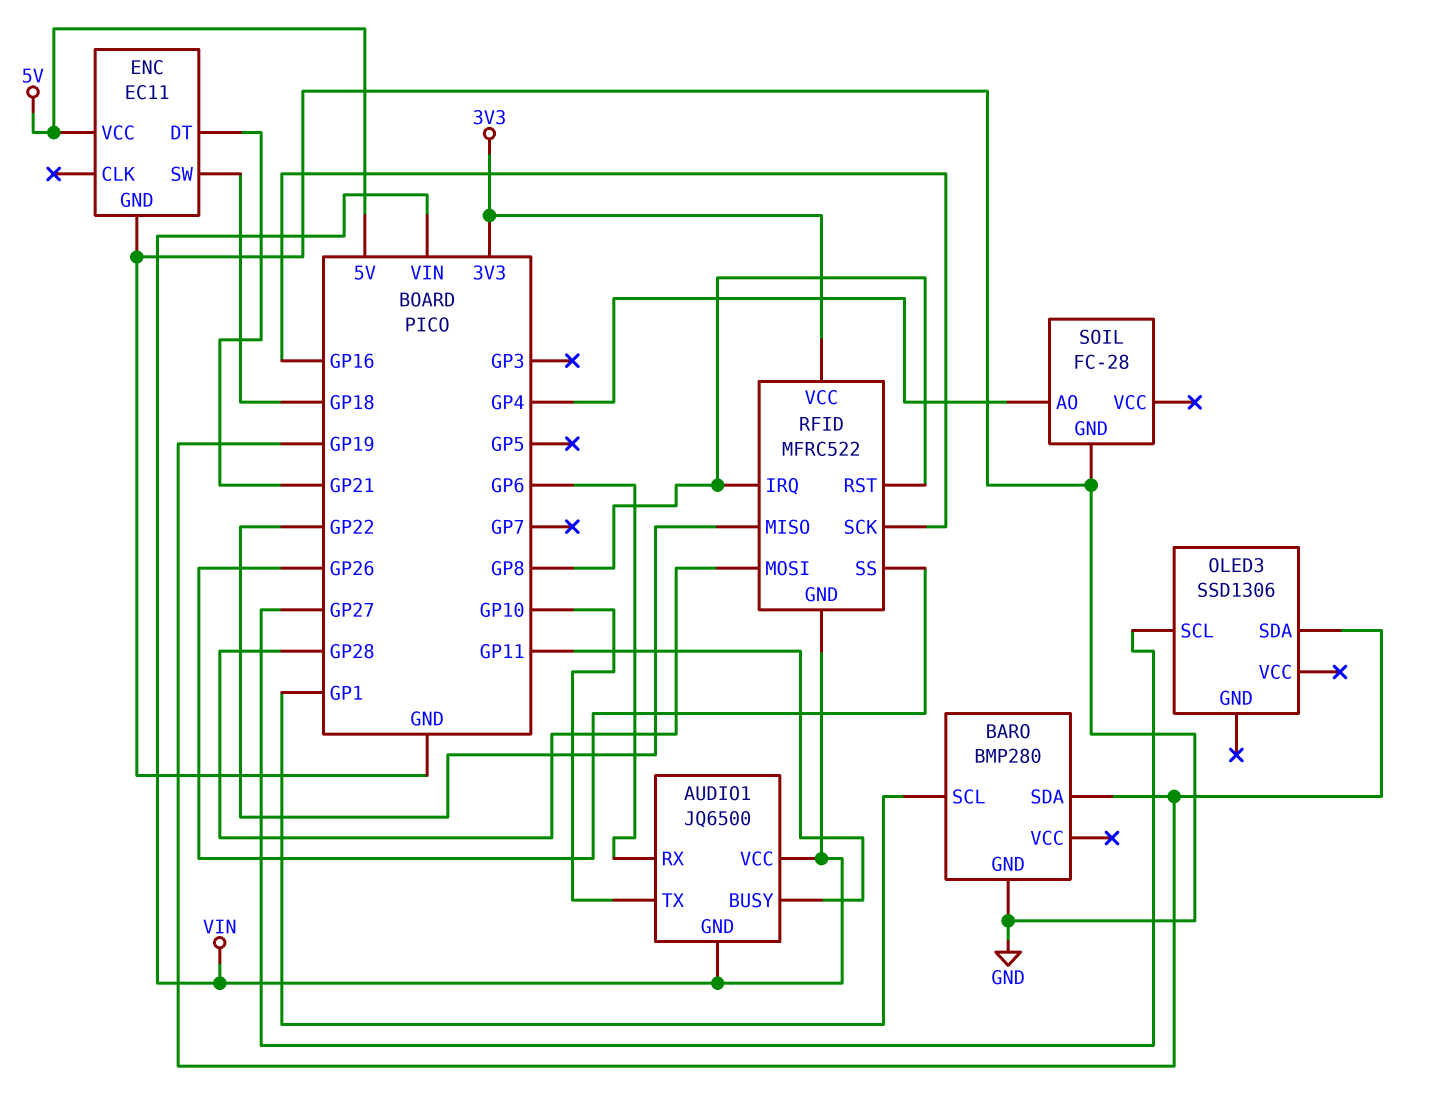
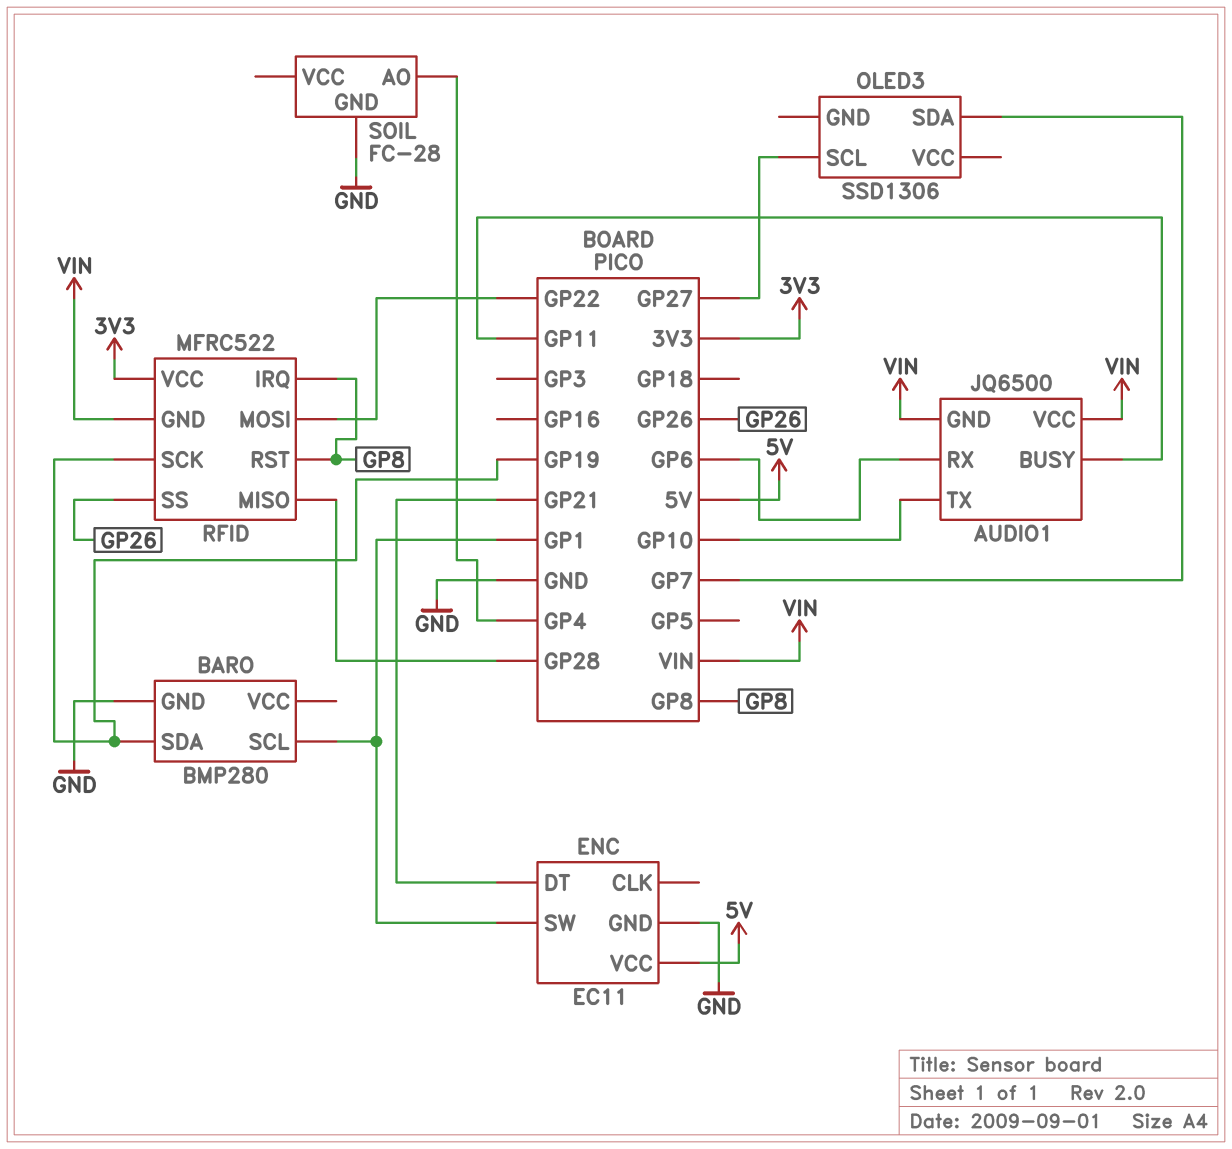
ENC pin SW: GP18 -> GP1
OLED3 pin SDA: GP19 -> GP7
RFID pin MISO: GP22 -> GP28
RFID pin MOSI: GP28 -> GP22
RFID pin SCK: GP16 -> GP19

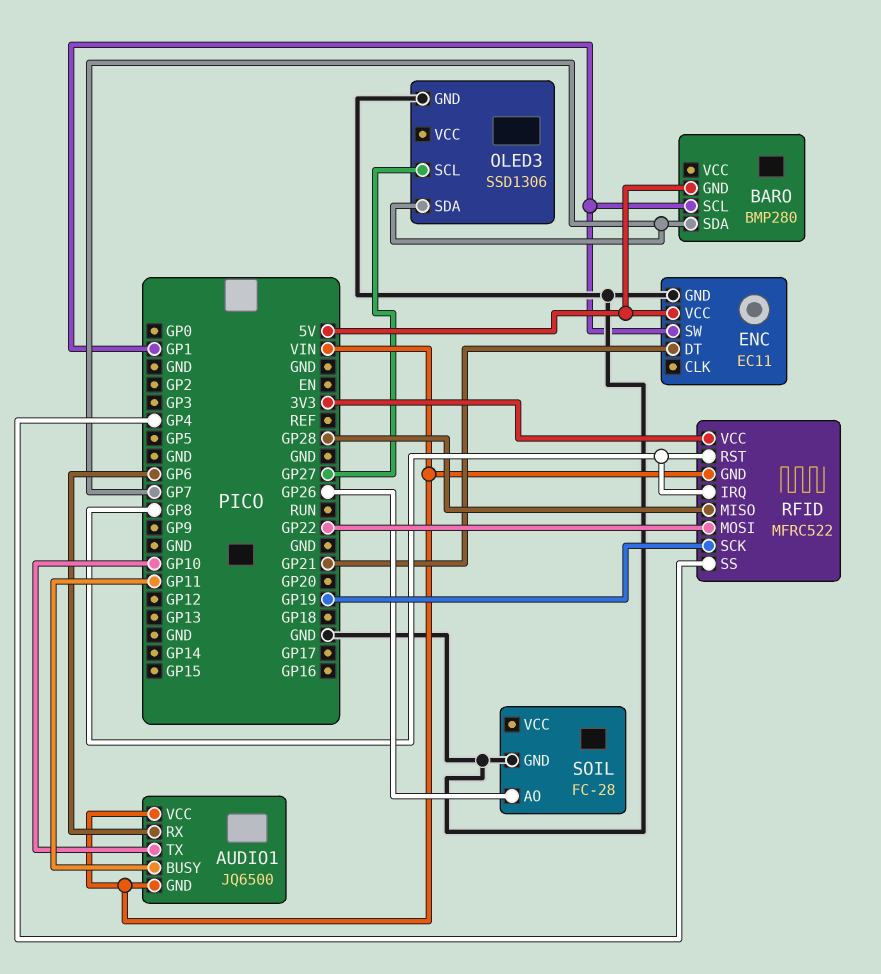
BARO pin GND: GND -> 5V
BARO pin SDA: GP19 -> GP7
OLED3 pin GND: none -> GND
RFID pin SS: GP26 -> GP4
SOIL pin AO: GP4 -> GP26

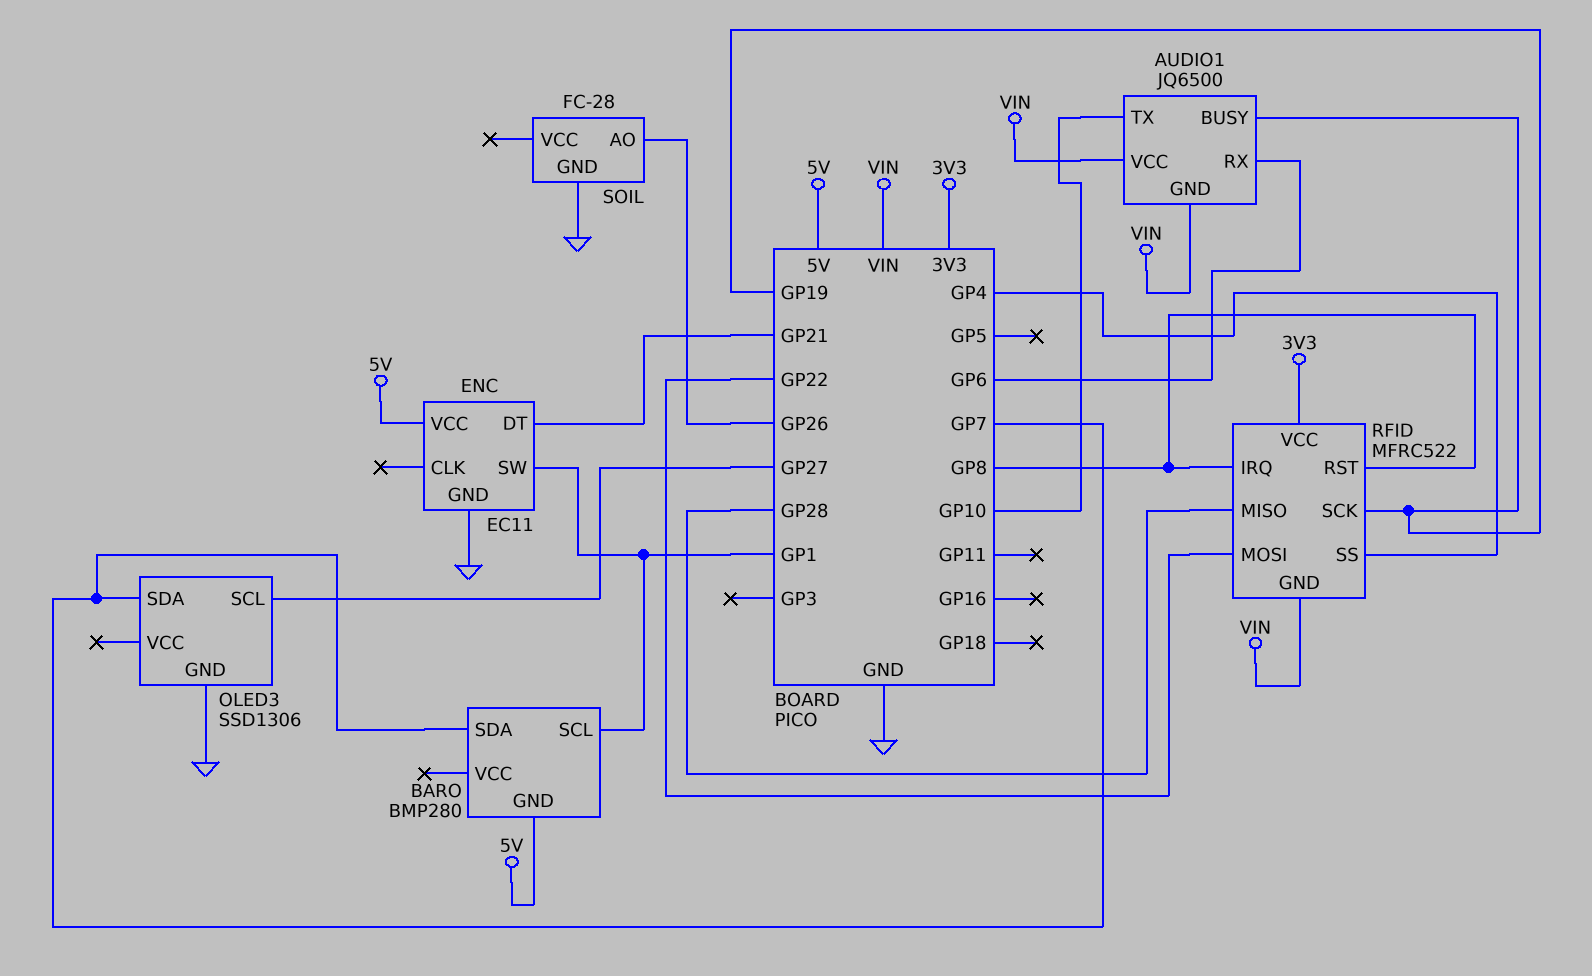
AUDIO1 pin BUSY: GP11 -> GP19

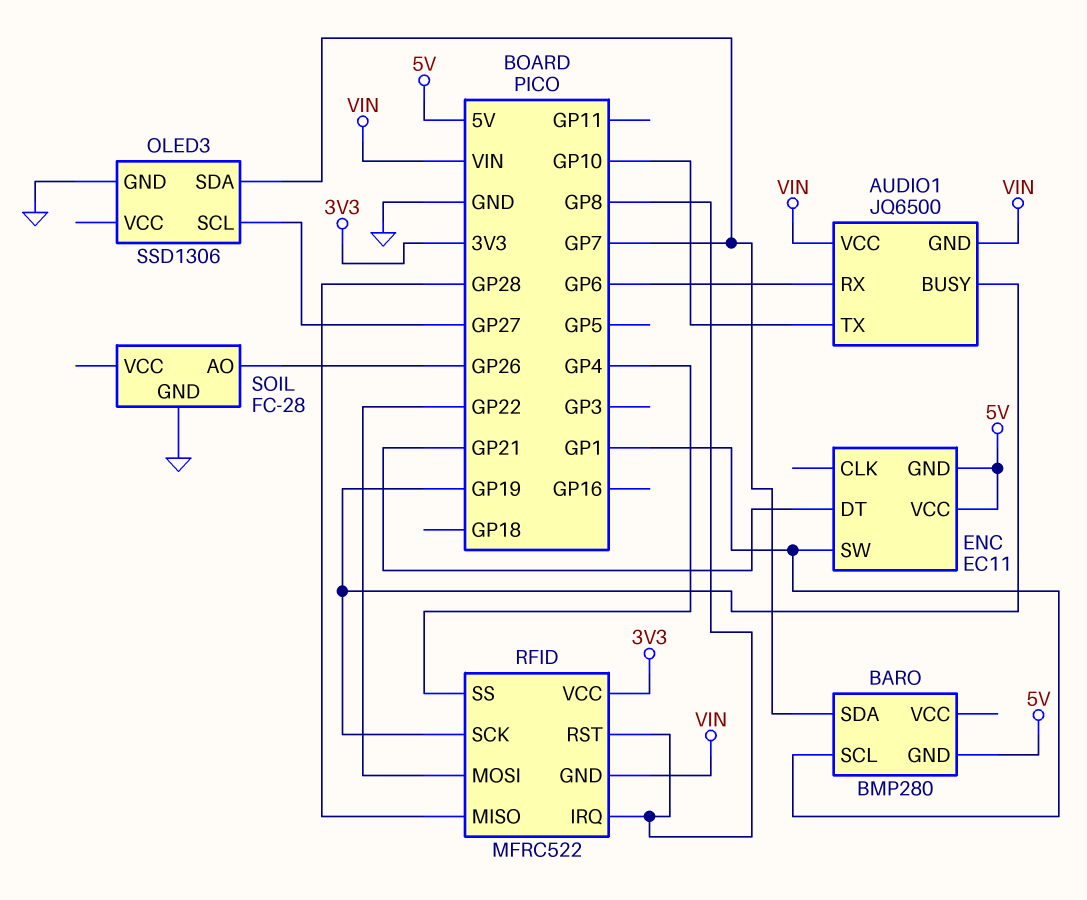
ENC pin GND: GND -> 5V

